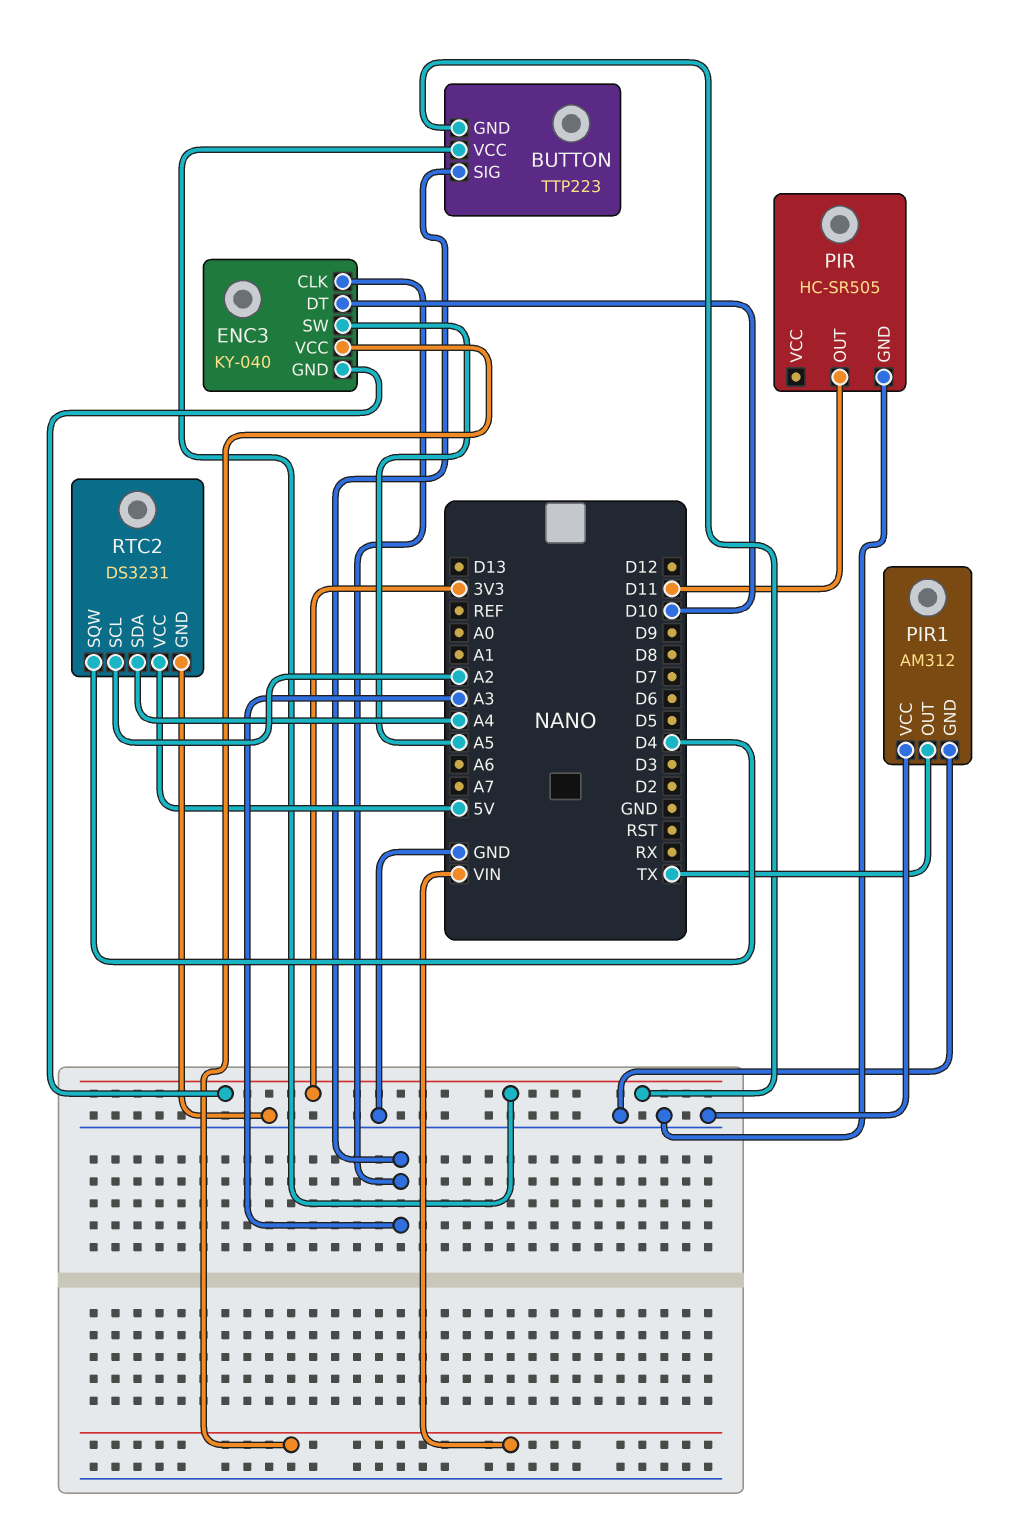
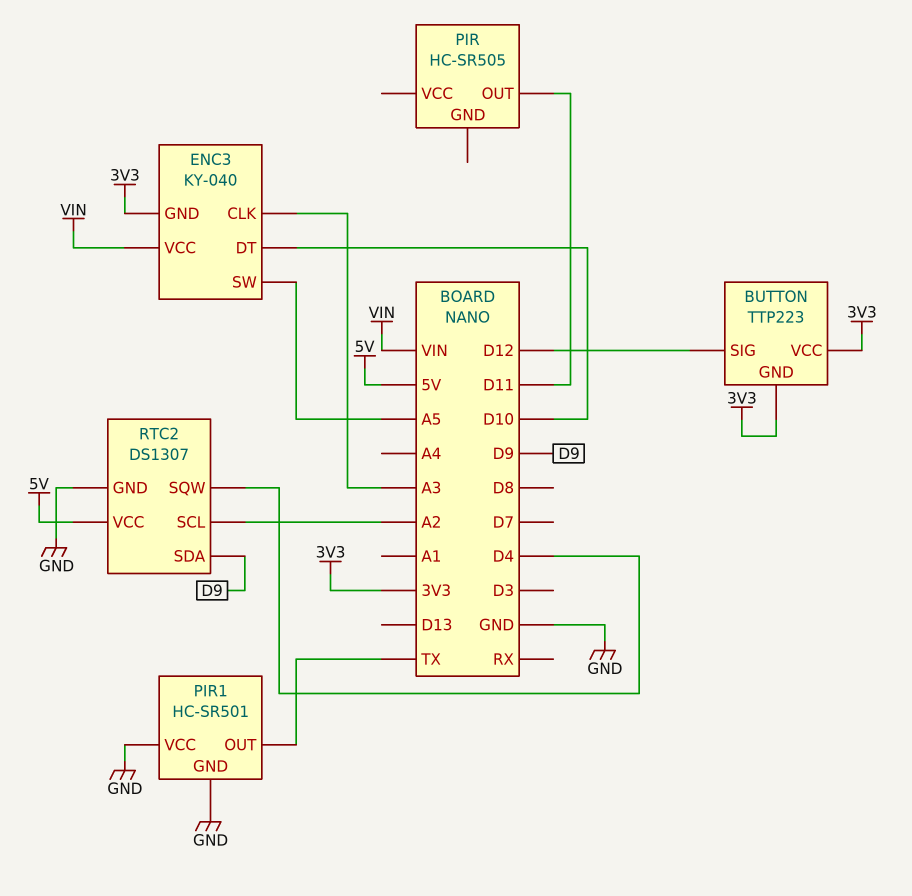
BUTTON pin SIG: A3 -> D12
PIR pin GND: GND -> none
PIR1: AM312 -> HC-SR501
RTC2: DS3231 -> DS1307
RTC2 pin SDA: A4 -> D9

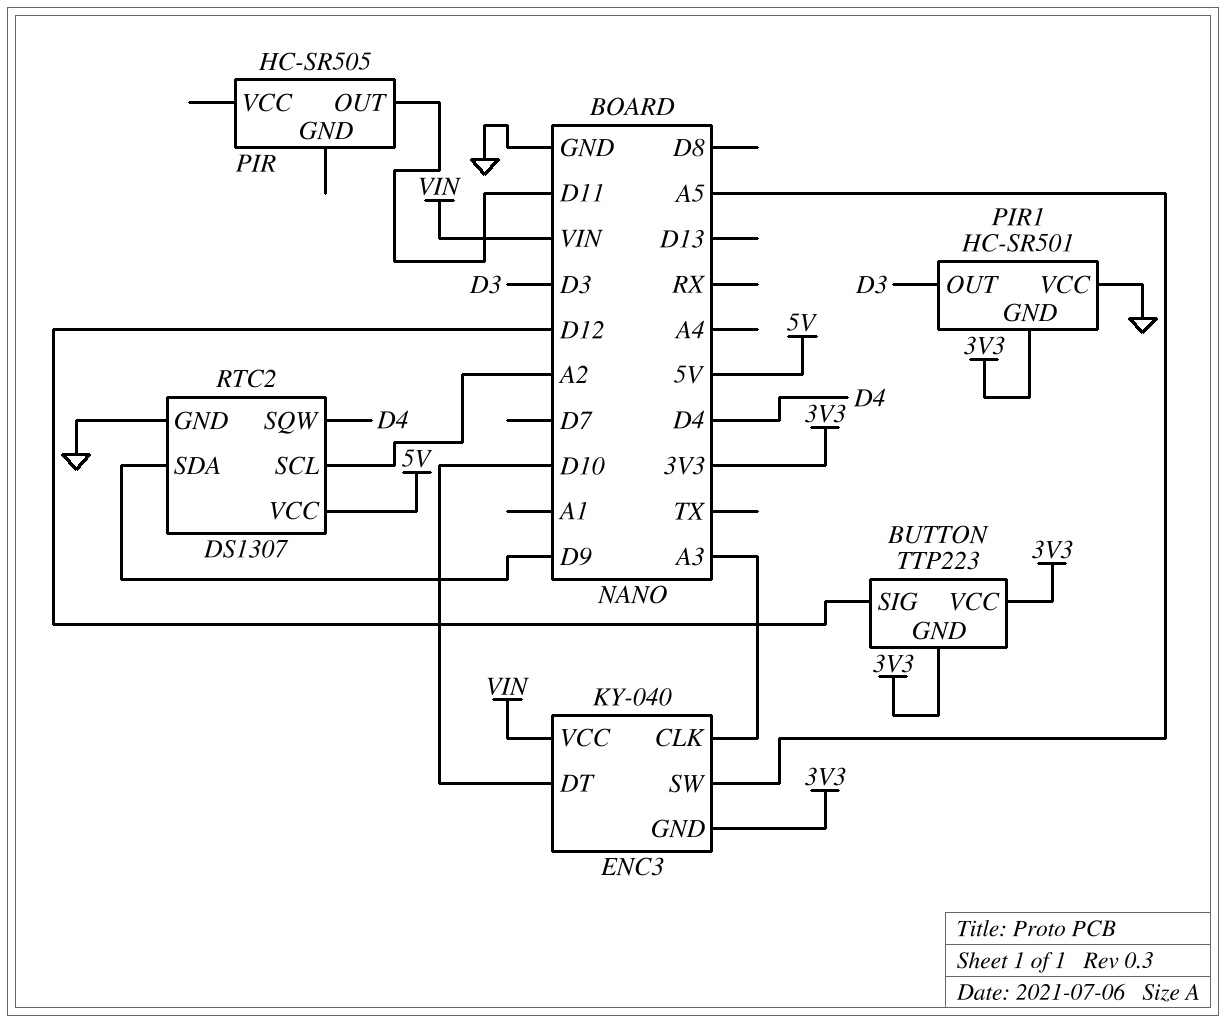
PIR1 pin GND: GND -> 3V3
PIR1 pin OUT: TX -> D3

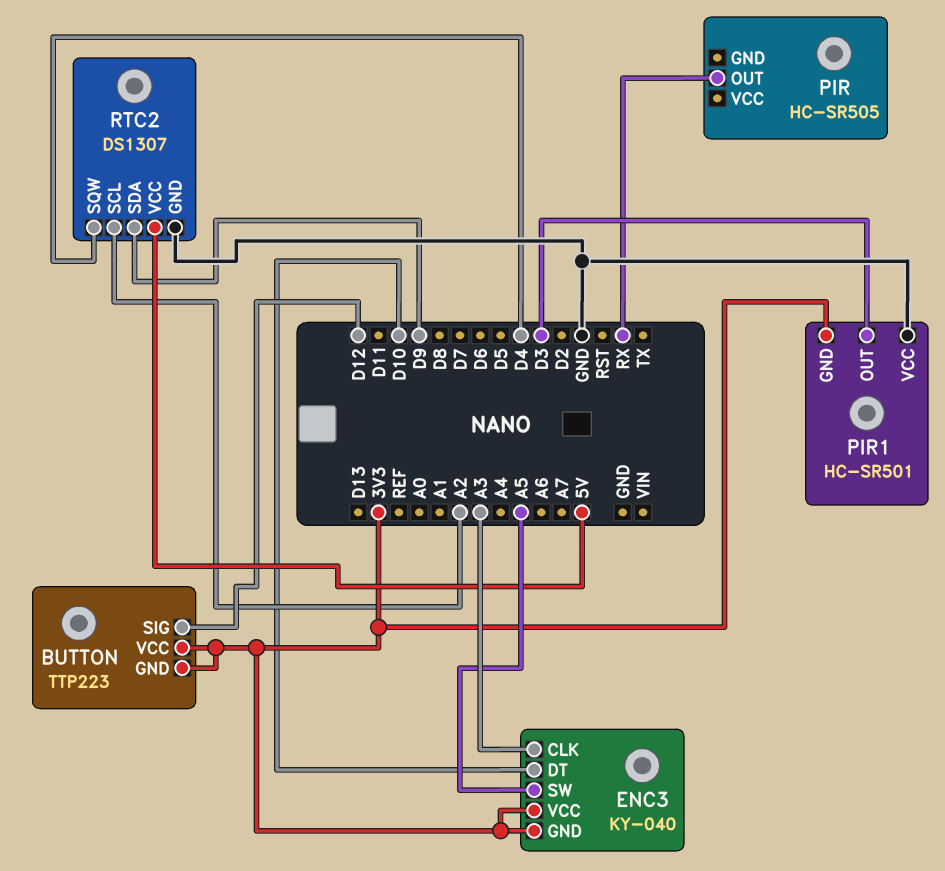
ENC3 pin VCC: VIN -> 3V3
PIR pin OUT: D11 -> RX

